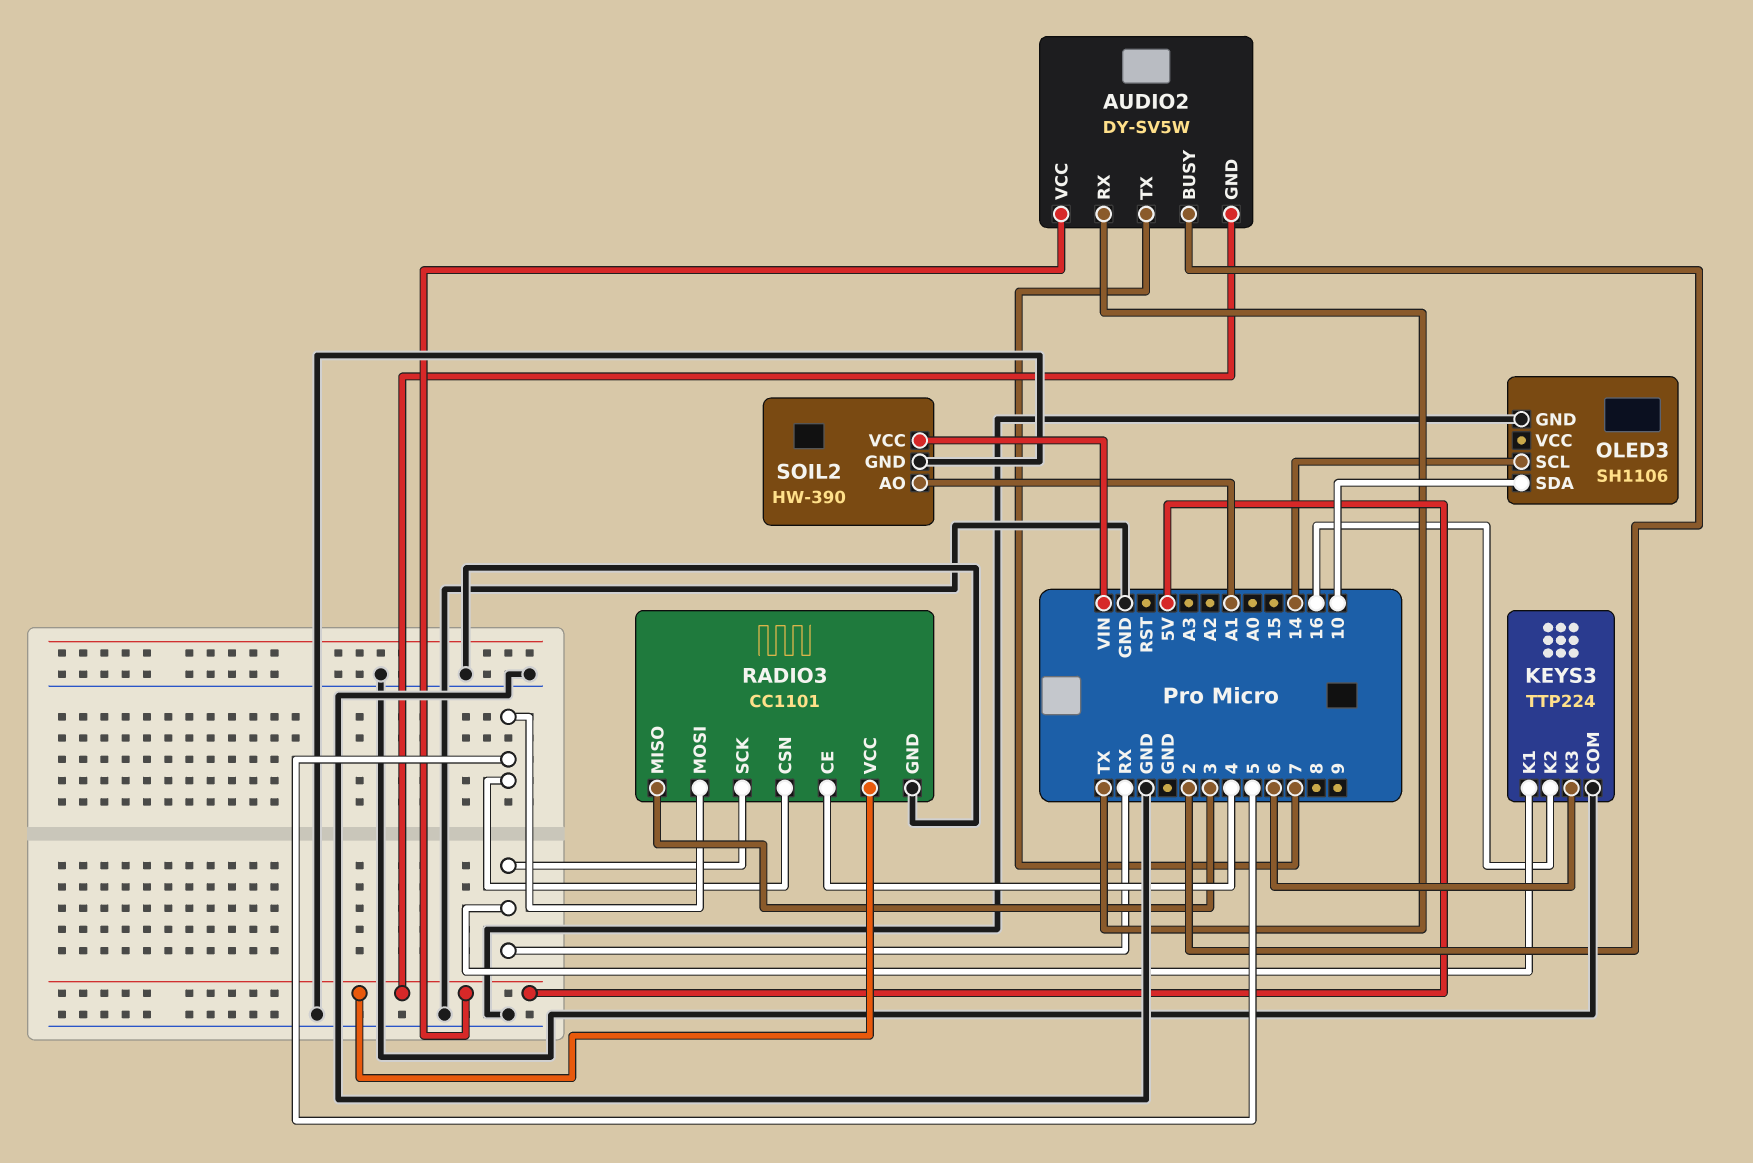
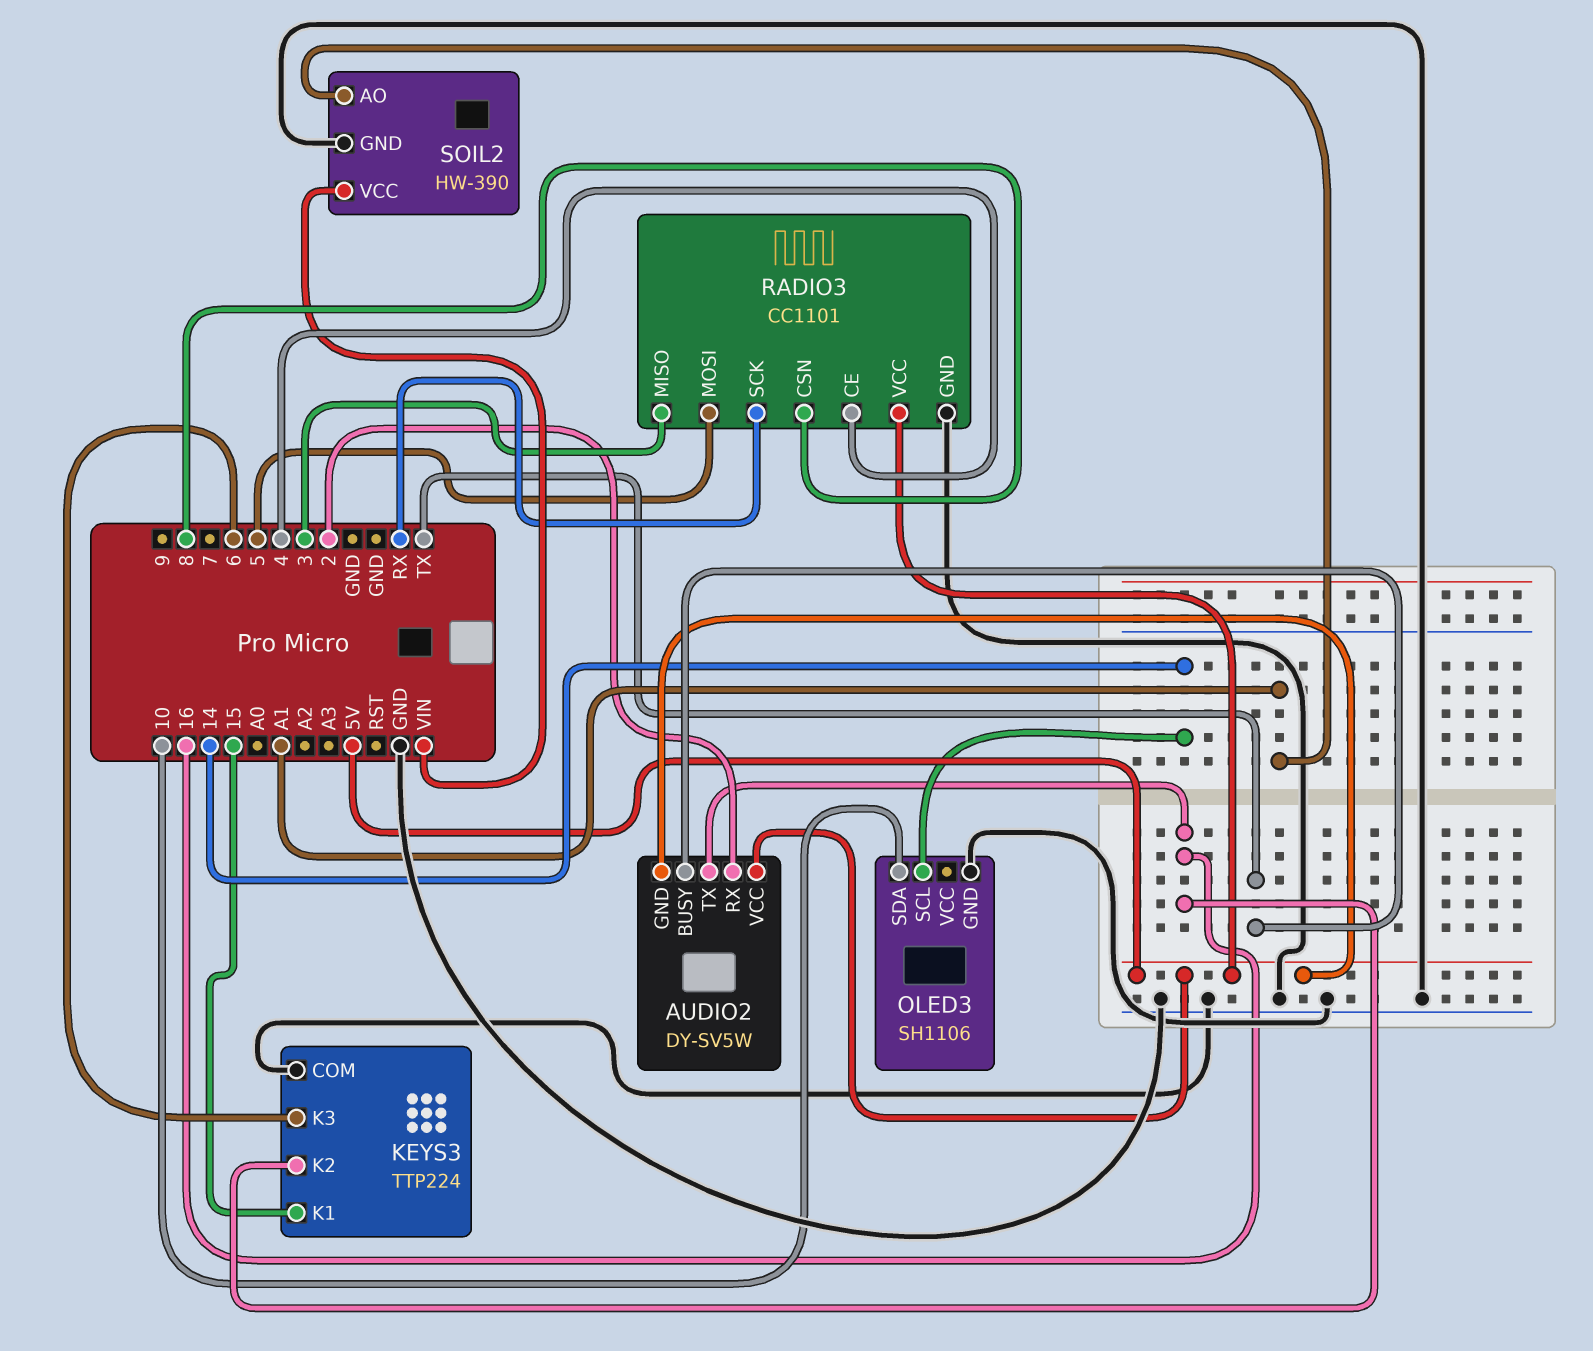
AUDIO2 pin BUSY: 2 -> TX
AUDIO2 pin RX: TX -> 2
AUDIO2 pin TX: 7 -> 16
KEYS3 pin K1: RX -> 15
RADIO3 pin CSN: 5 -> 8

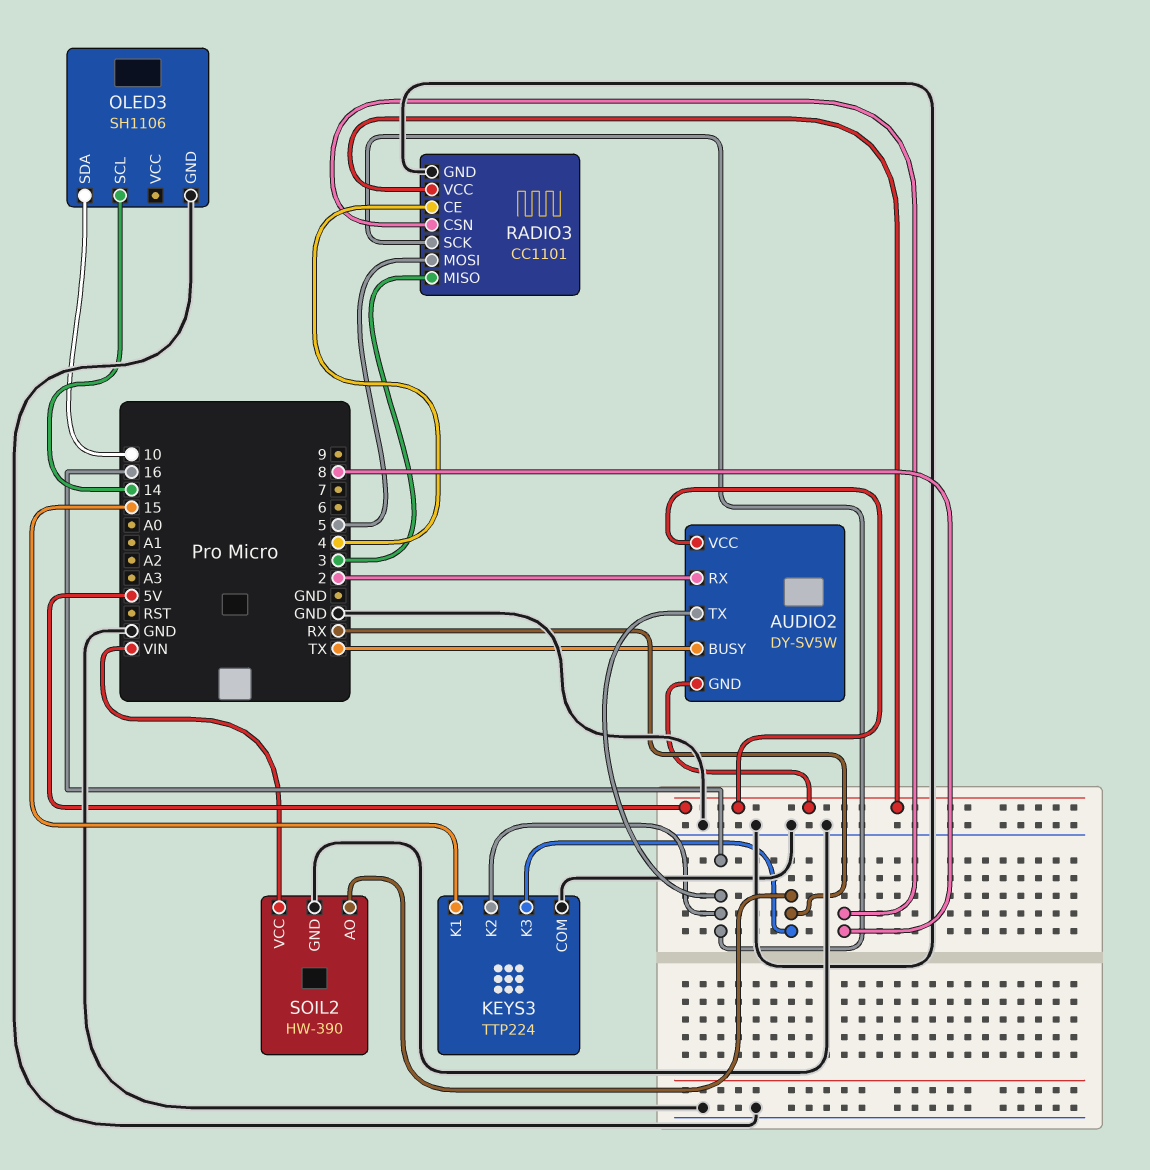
KEYS3 pin K3: 6 -> RX
RADIO3 pin SCK: RX -> 16
SOIL2 pin AO: A1 -> RX

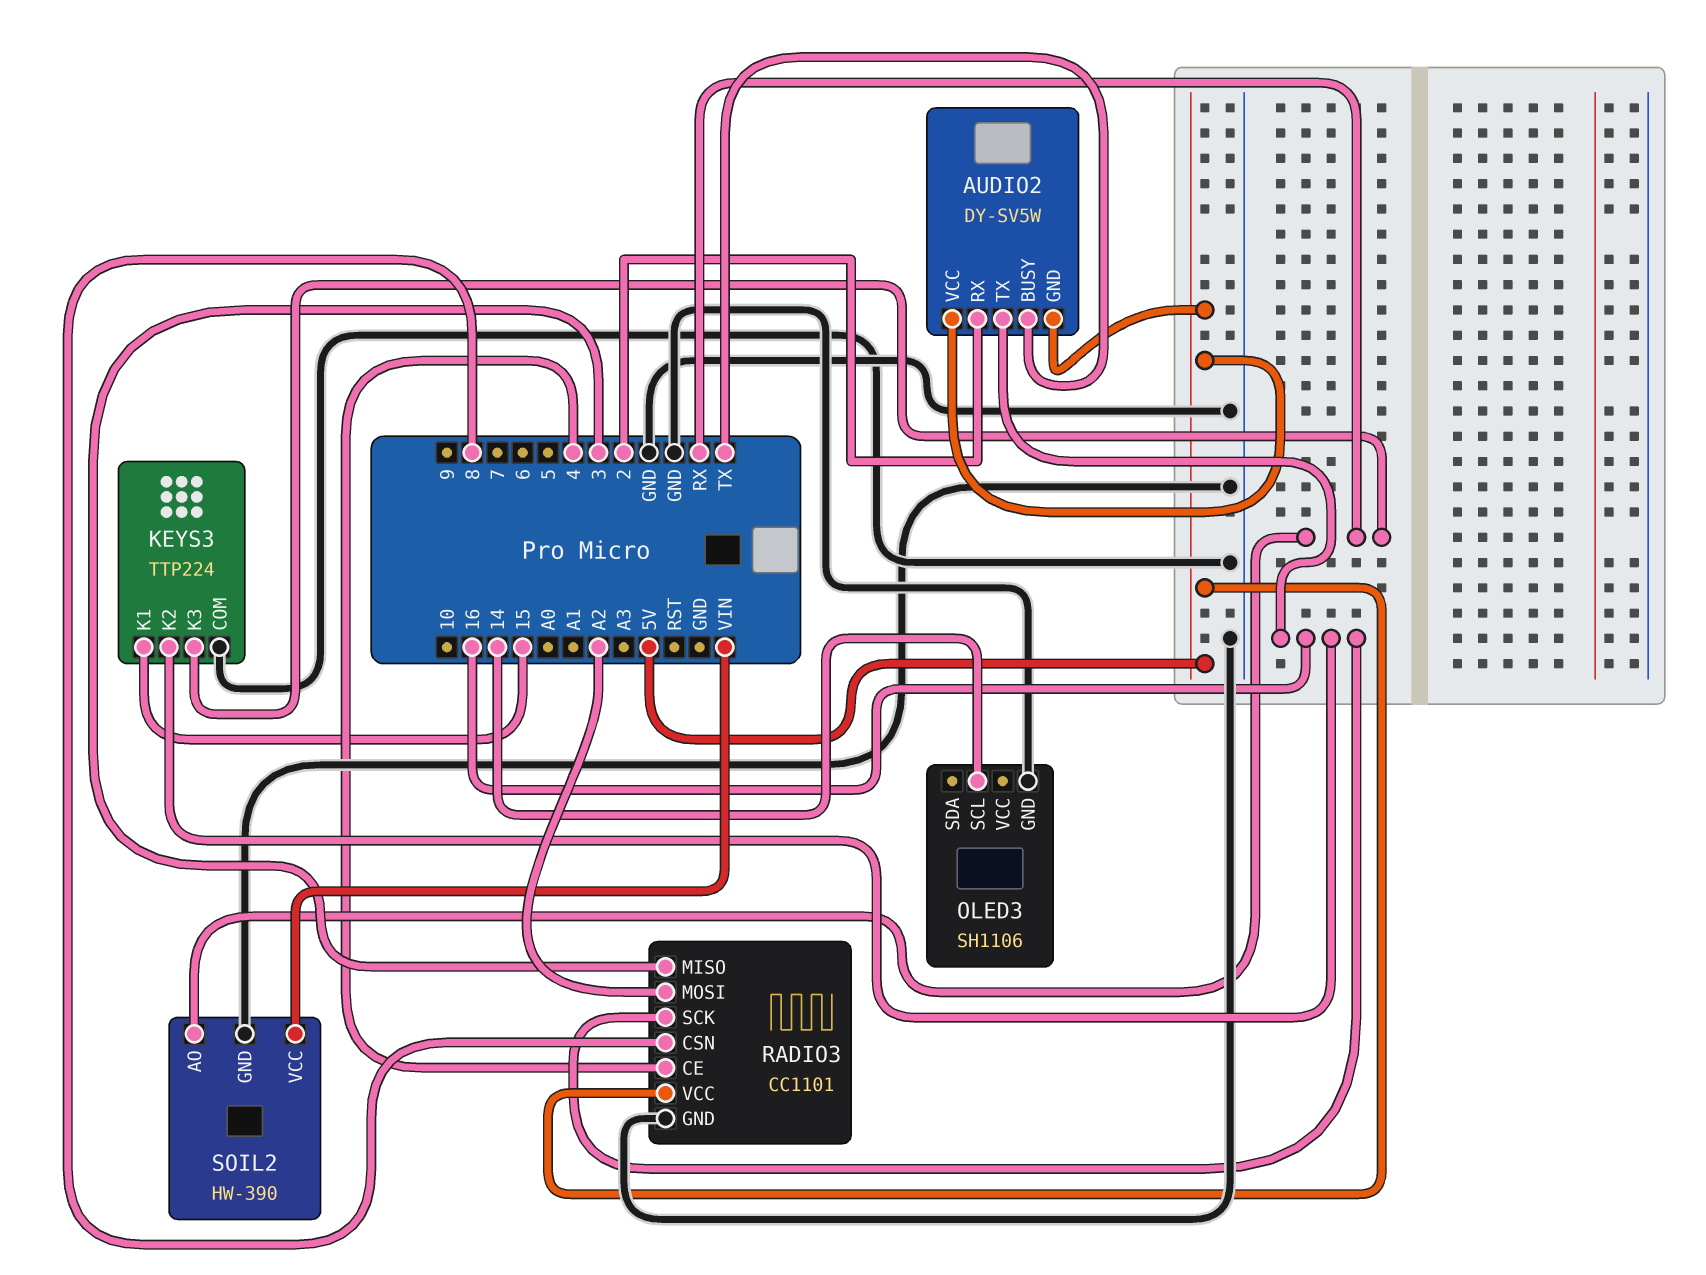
OLED3 pin SDA: 10 -> none
RADIO3 pin MOSI: 5 -> A2

